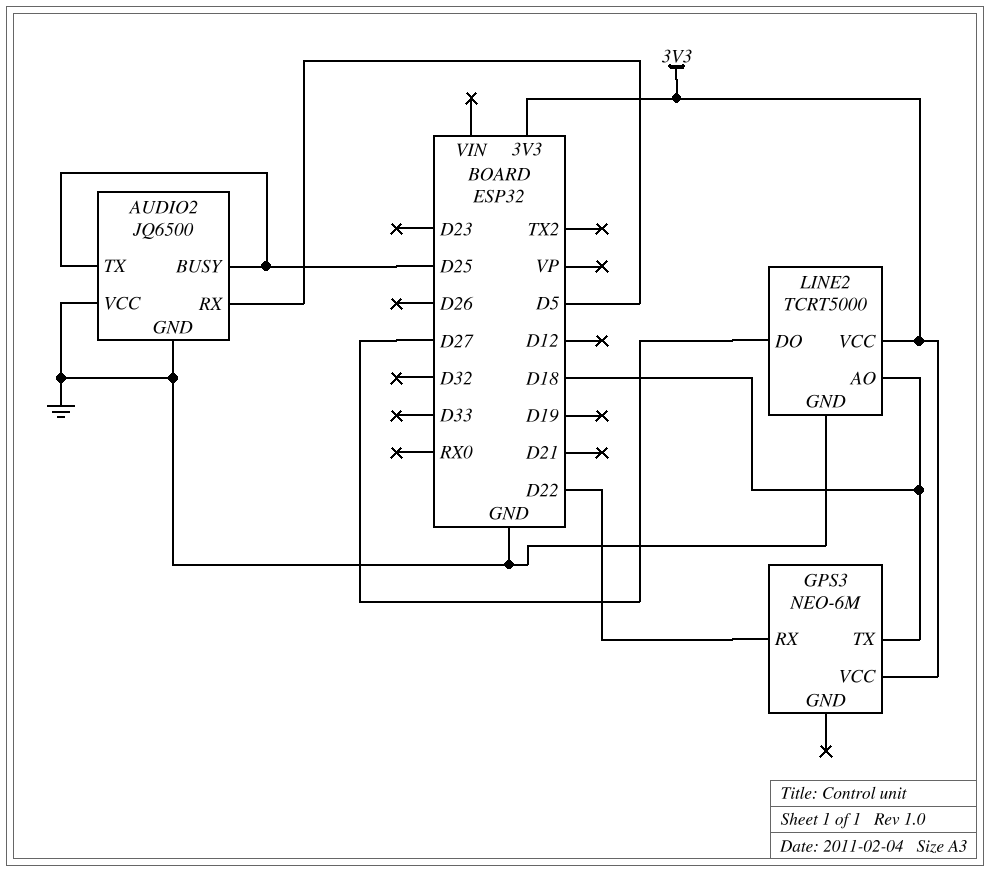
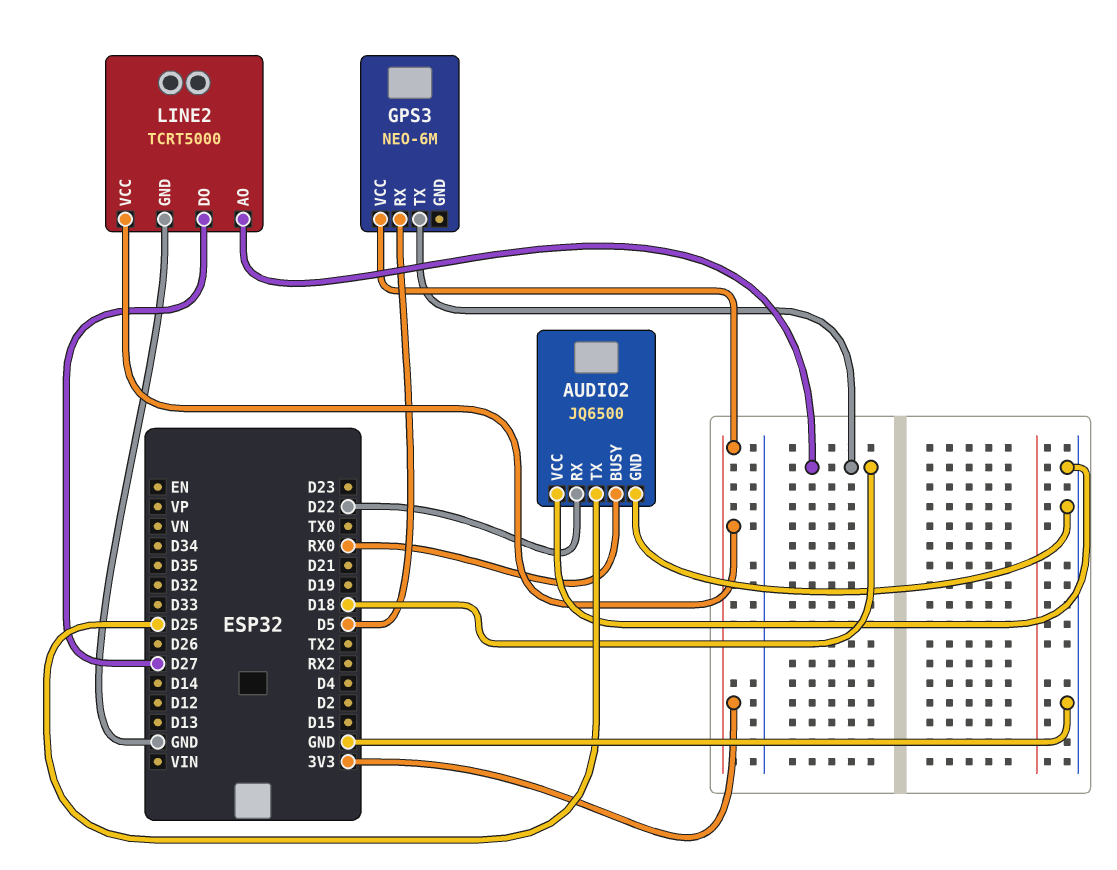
AUDIO2 pin BUSY: D25 -> RX0
AUDIO2 pin RX: D5 -> D22
GPS3 pin RX: D22 -> D5

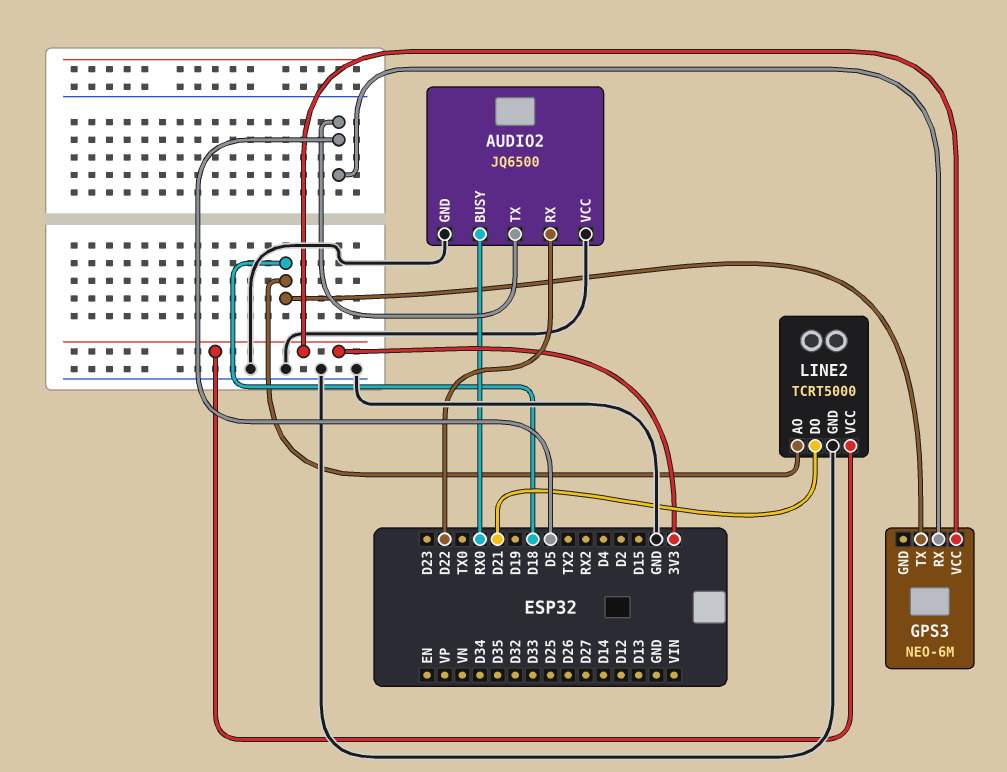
AUDIO2 pin TX: D25 -> D5
LINE2 pin DO: D27 -> D21

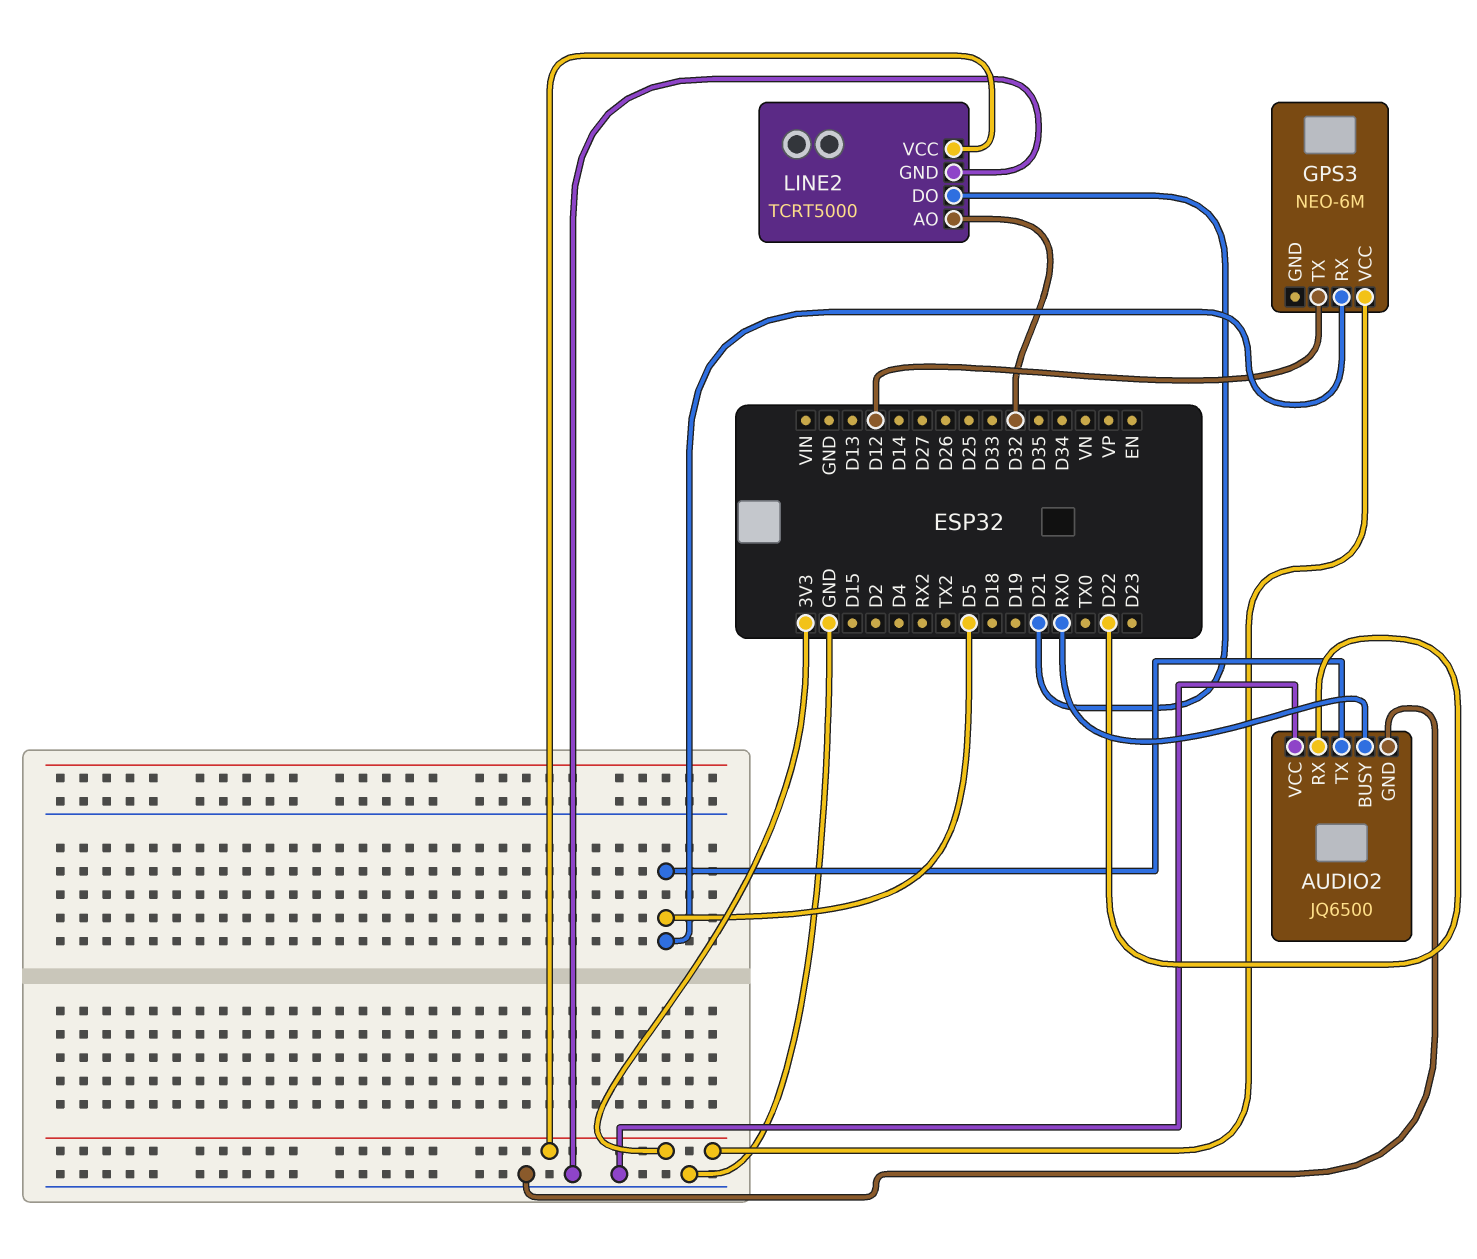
GPS3 pin TX: D18 -> D12
LINE2 pin AO: D18 -> D32

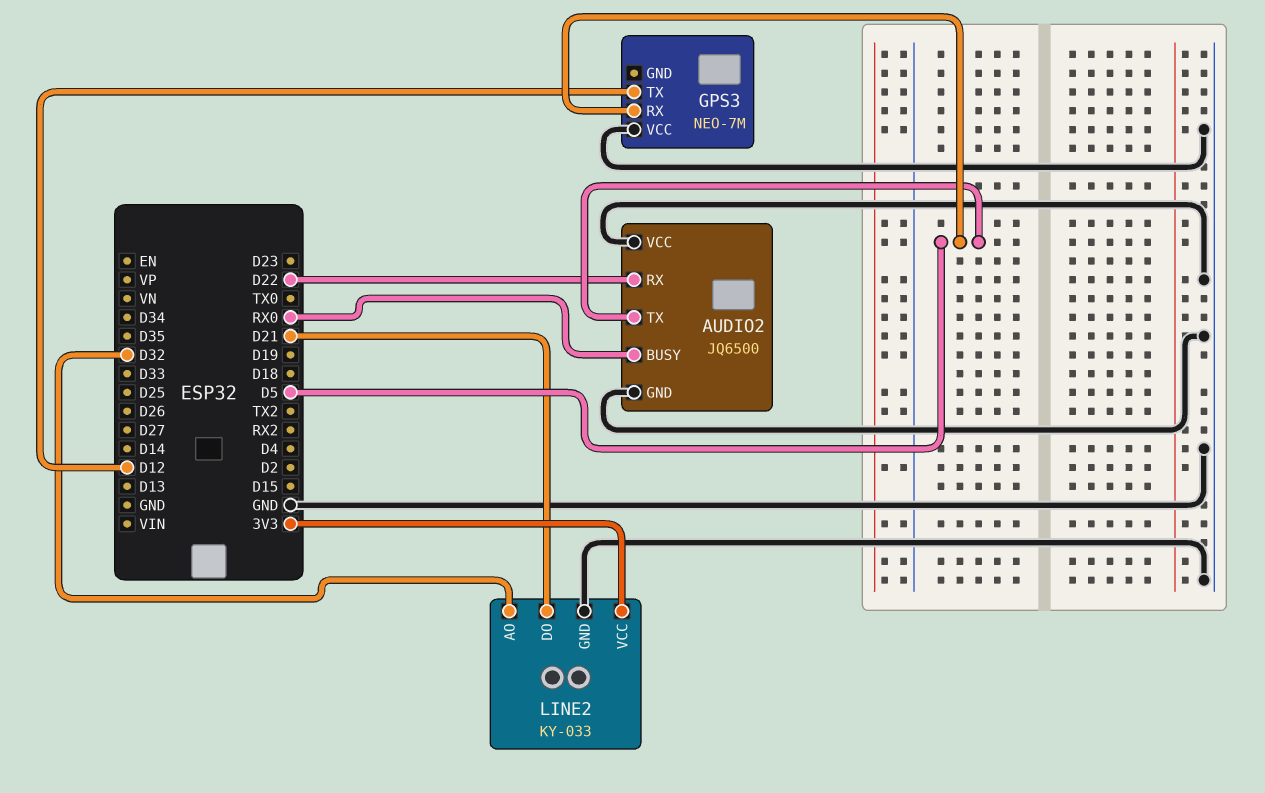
GPS3: NEO-6M -> NEO-7M
GPS3 pin VCC: 3V3 -> GND
LINE2: TCRT5000 -> KY-033

